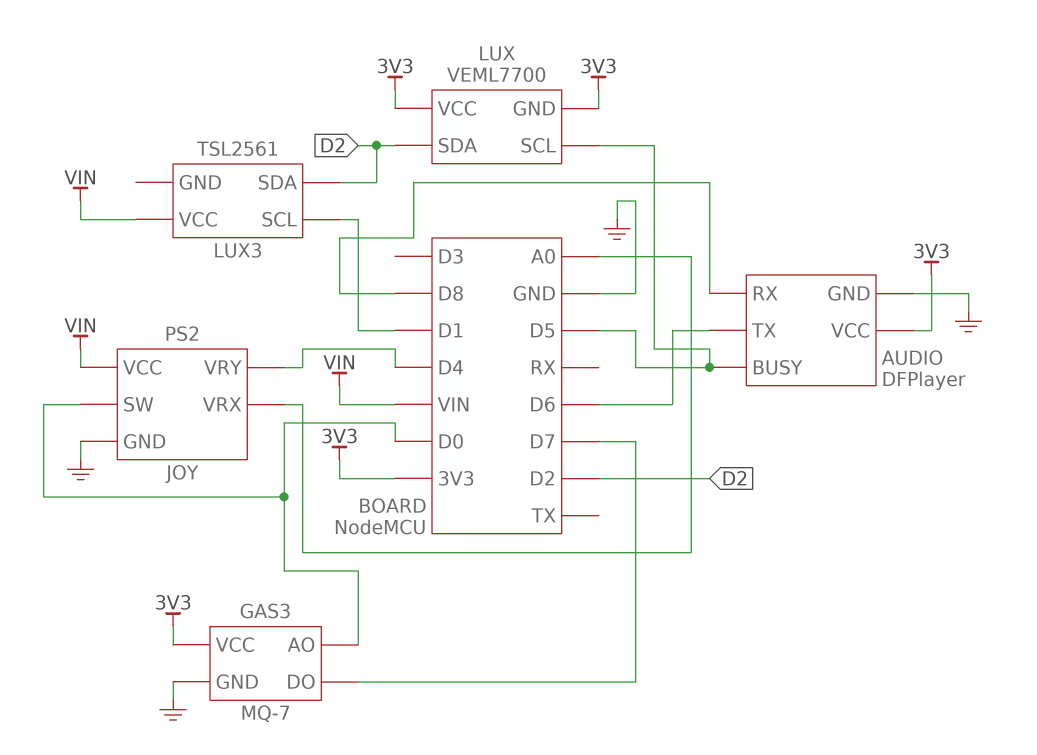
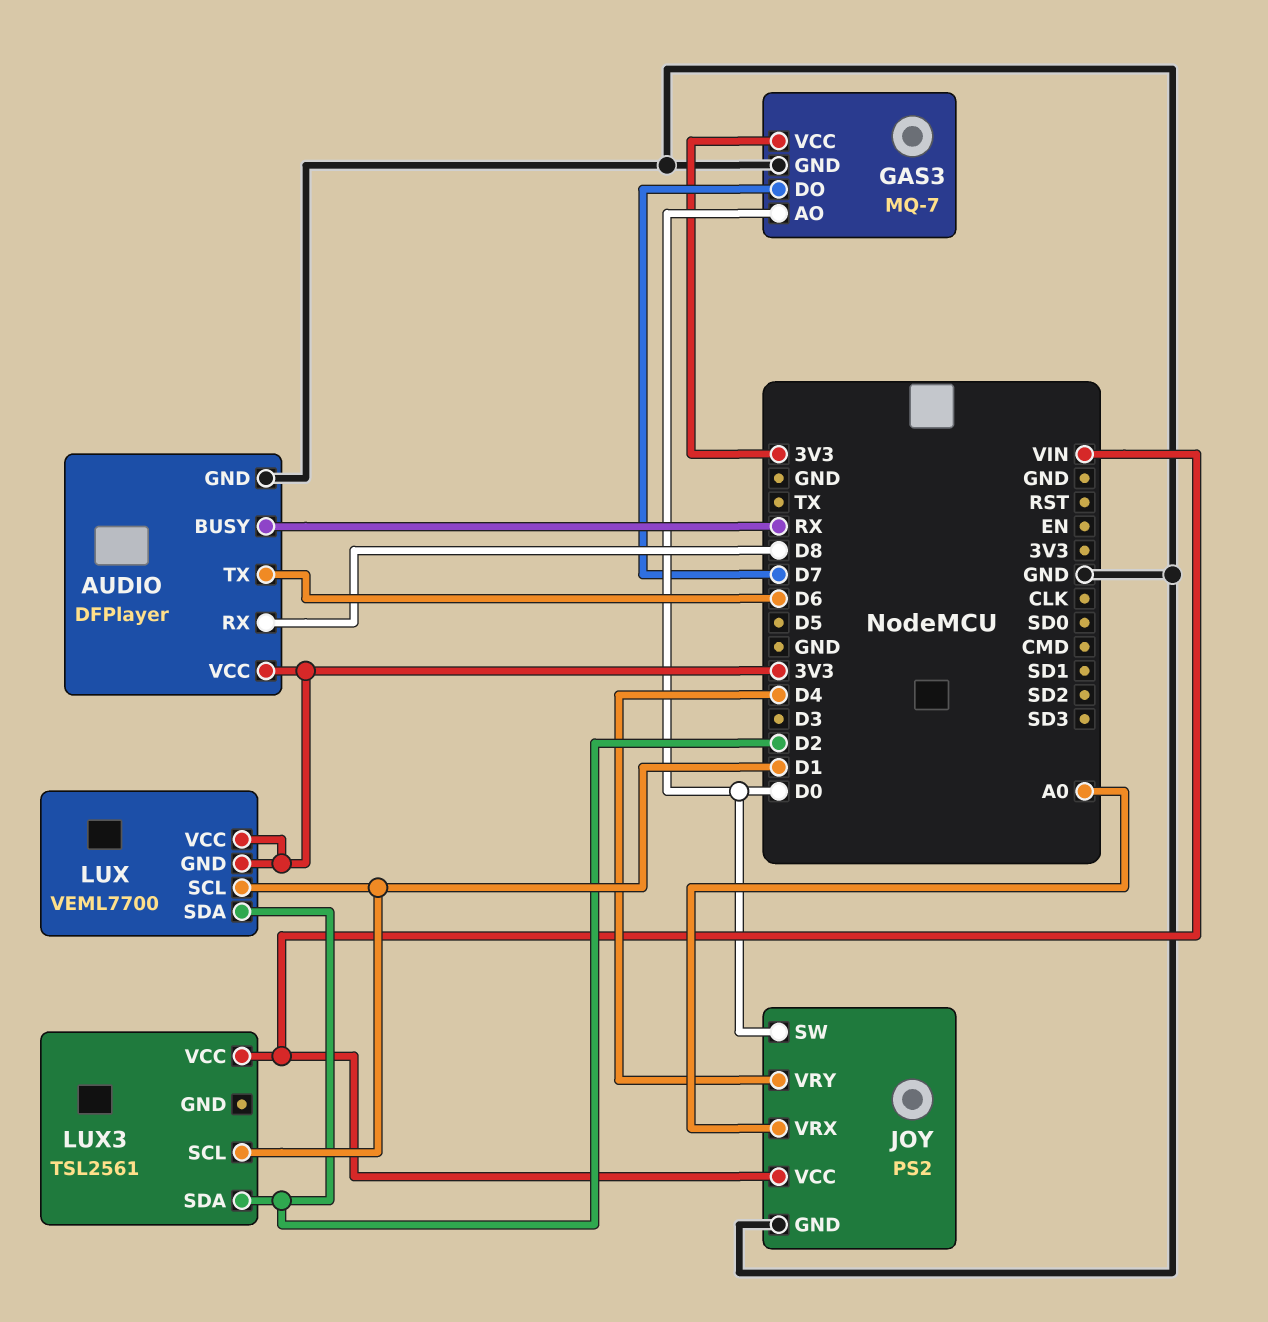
AUDIO pin BUSY: D5 -> RX
LUX pin SCL: D5 -> D1

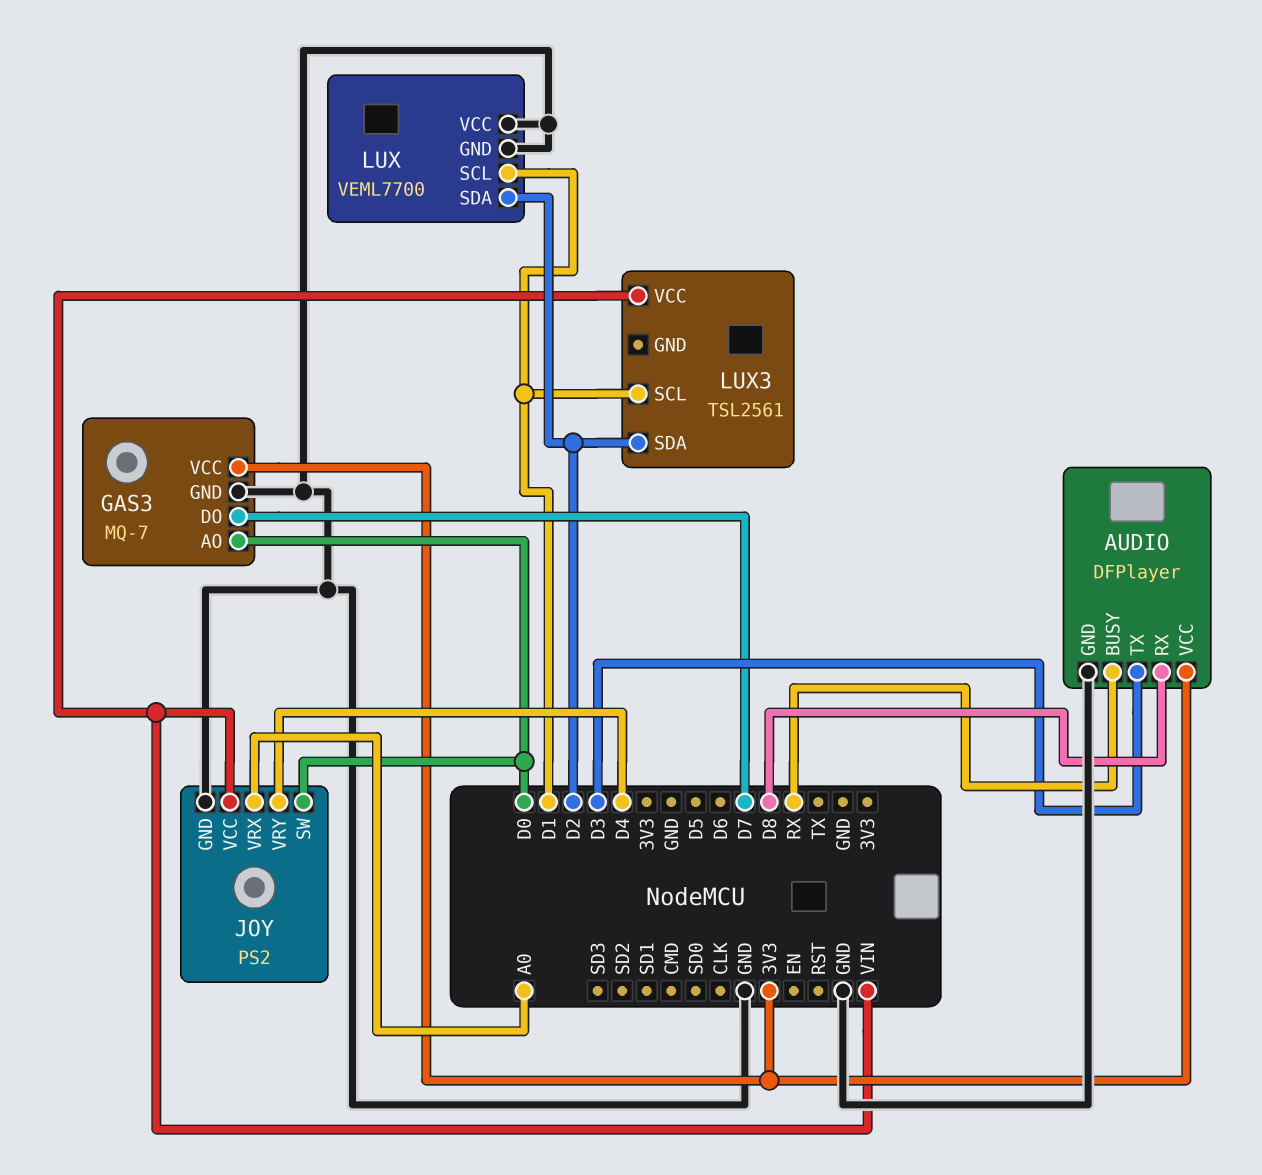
AUDIO pin TX: D6 -> D3
LUX pin GND: 3V3 -> GND
LUX pin VCC: 3V3 -> GND

